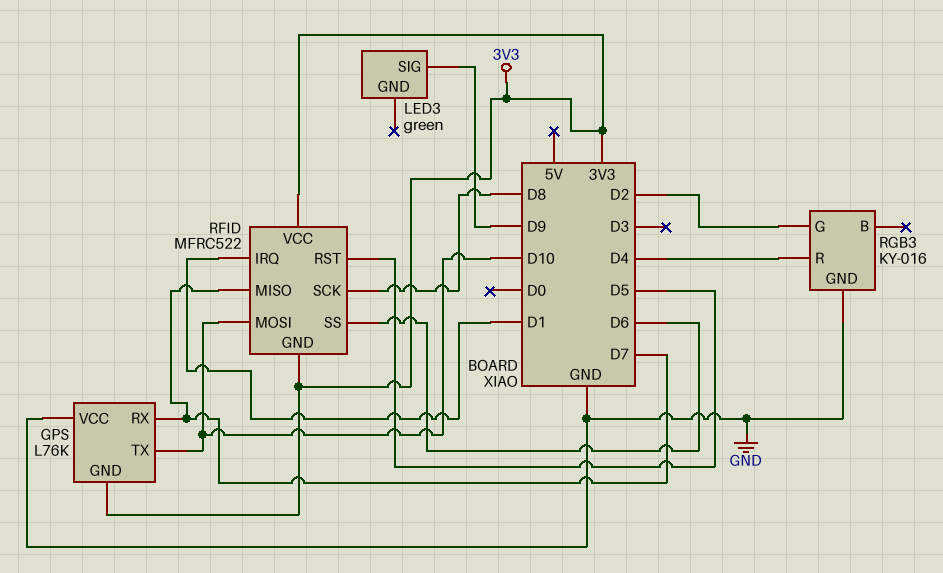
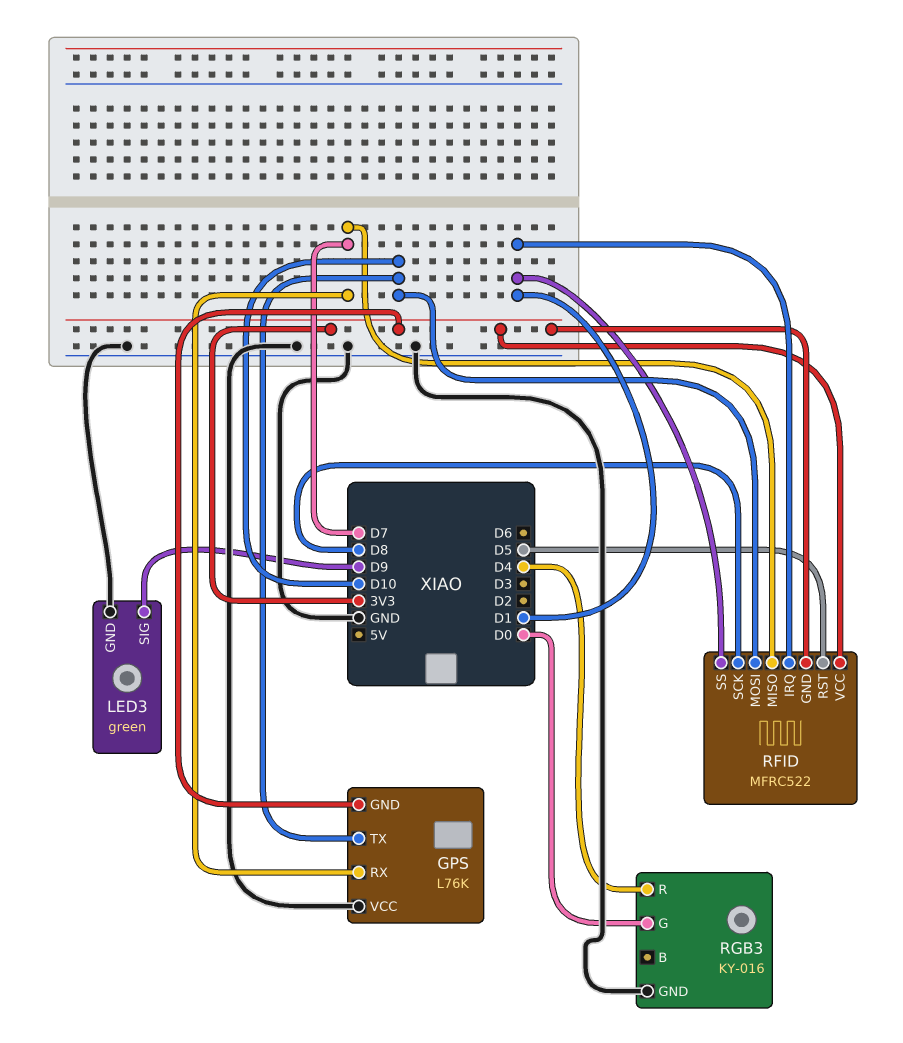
LED3 pin GND: none -> GND
RFID pin SS: D6 -> D1
RGB3 pin G: D2 -> D0

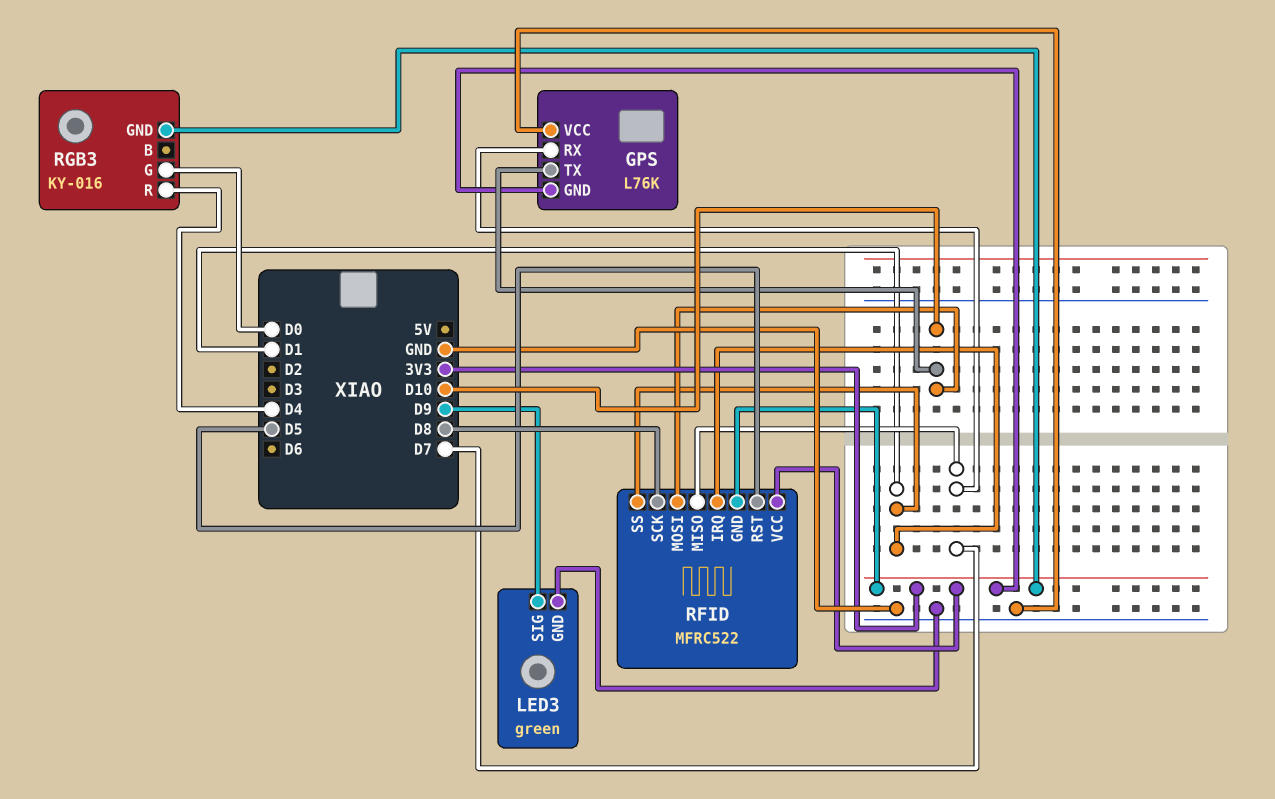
RGB3 pin GND: GND -> 3V3

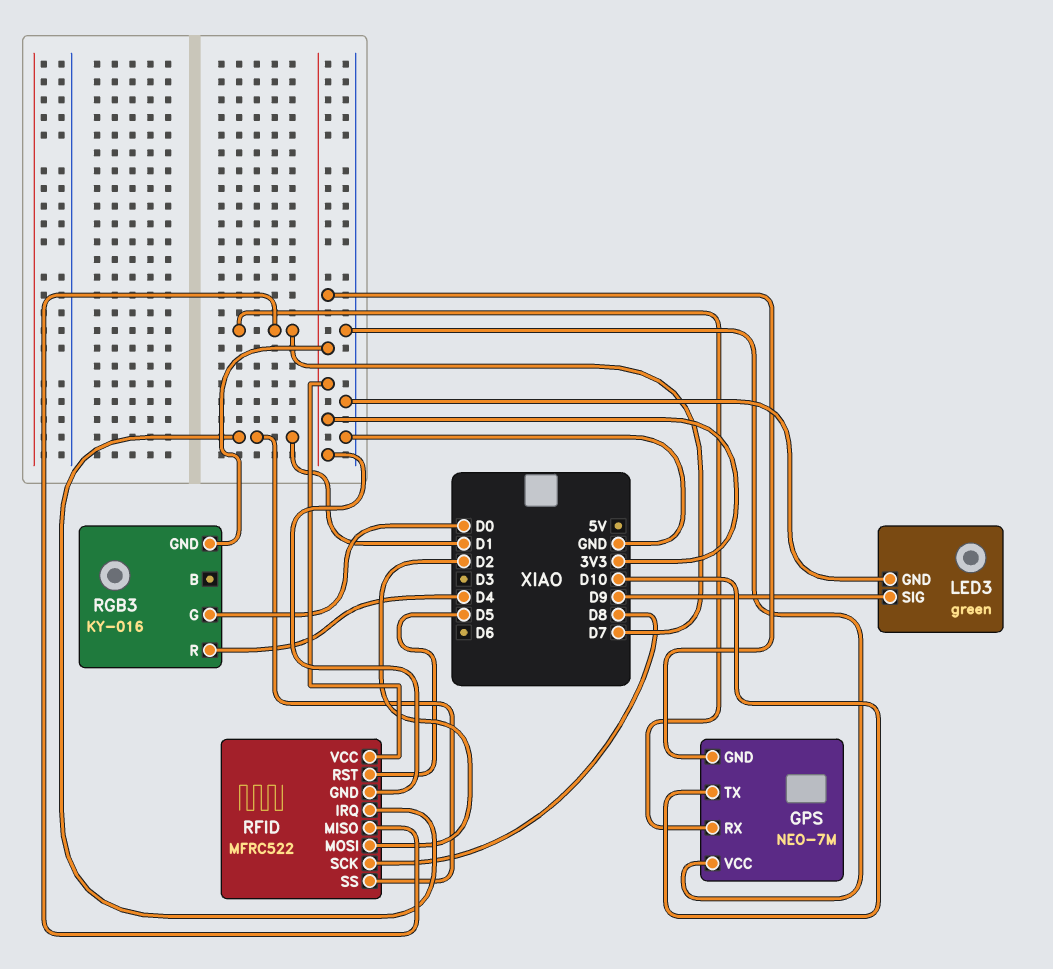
GPS: L76K -> NEO-7M
RFID pin MOSI: D10 -> D2

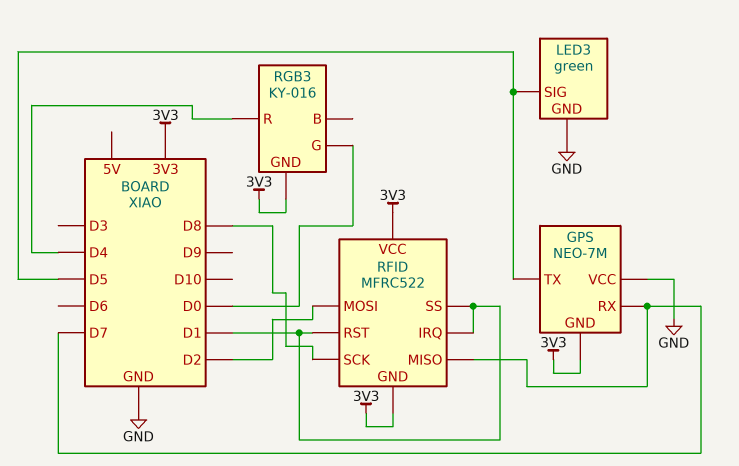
GPS pin TX: D10 -> D5
LED3 pin SIG: D9 -> D5
RFID pin RST: D5 -> D1

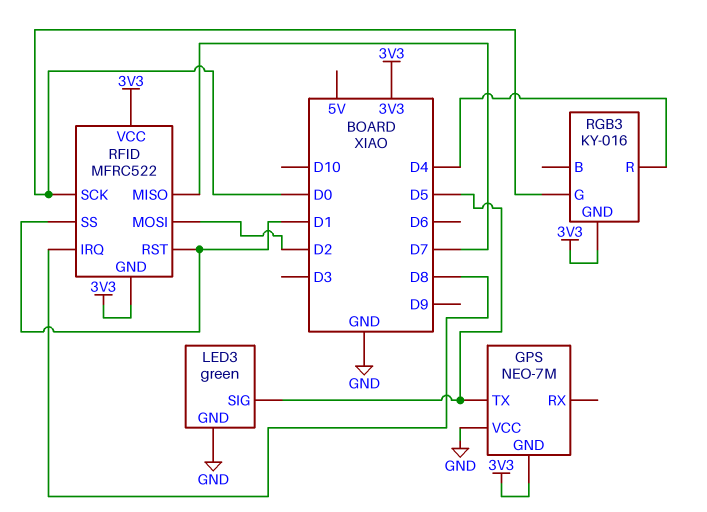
GPS pin RX: D7 -> none
RFID pin IRQ: D1 -> D8
RFID pin SCK: D8 -> D0

